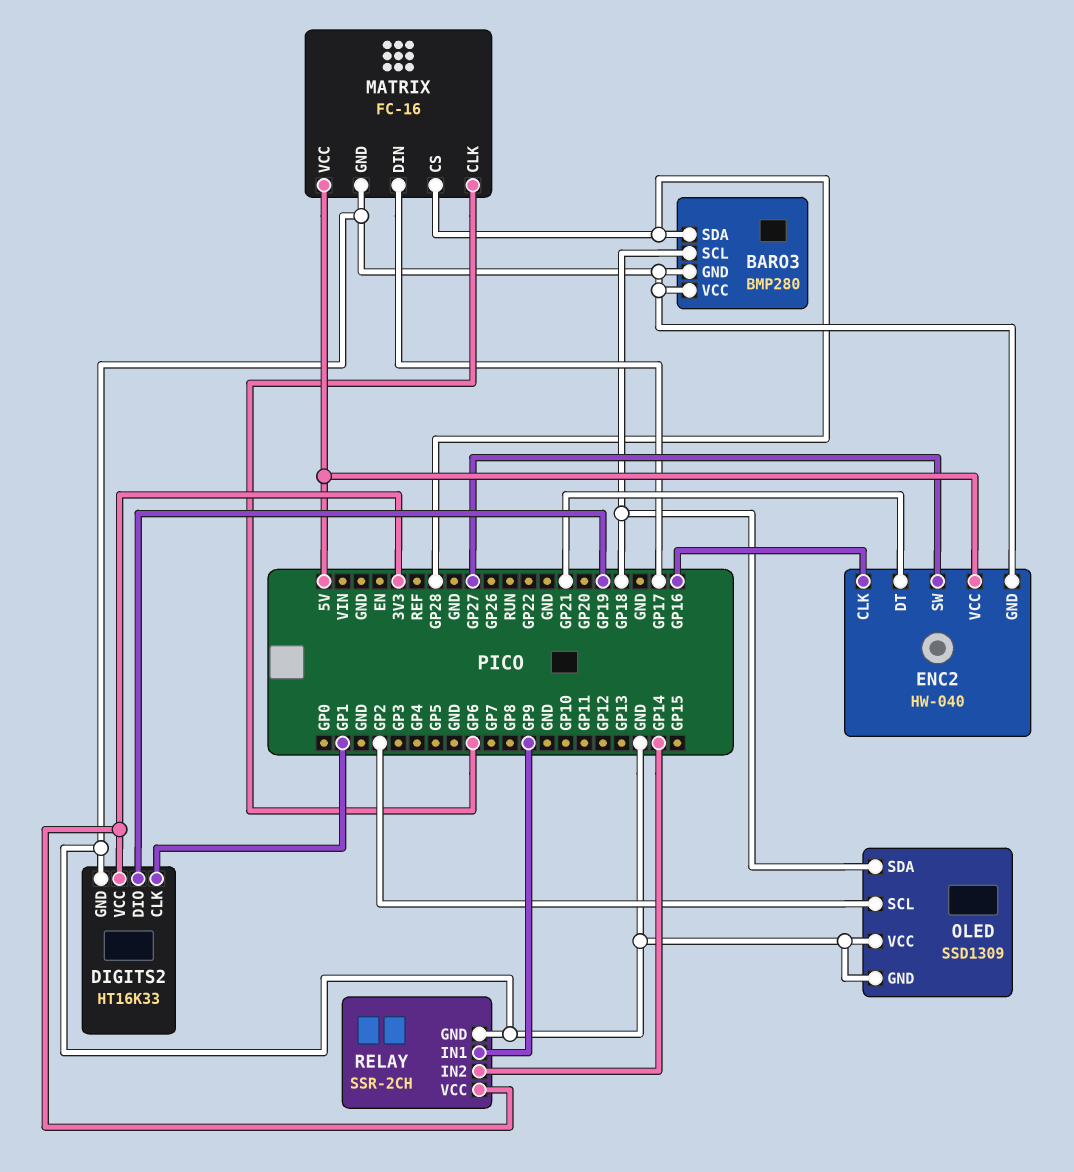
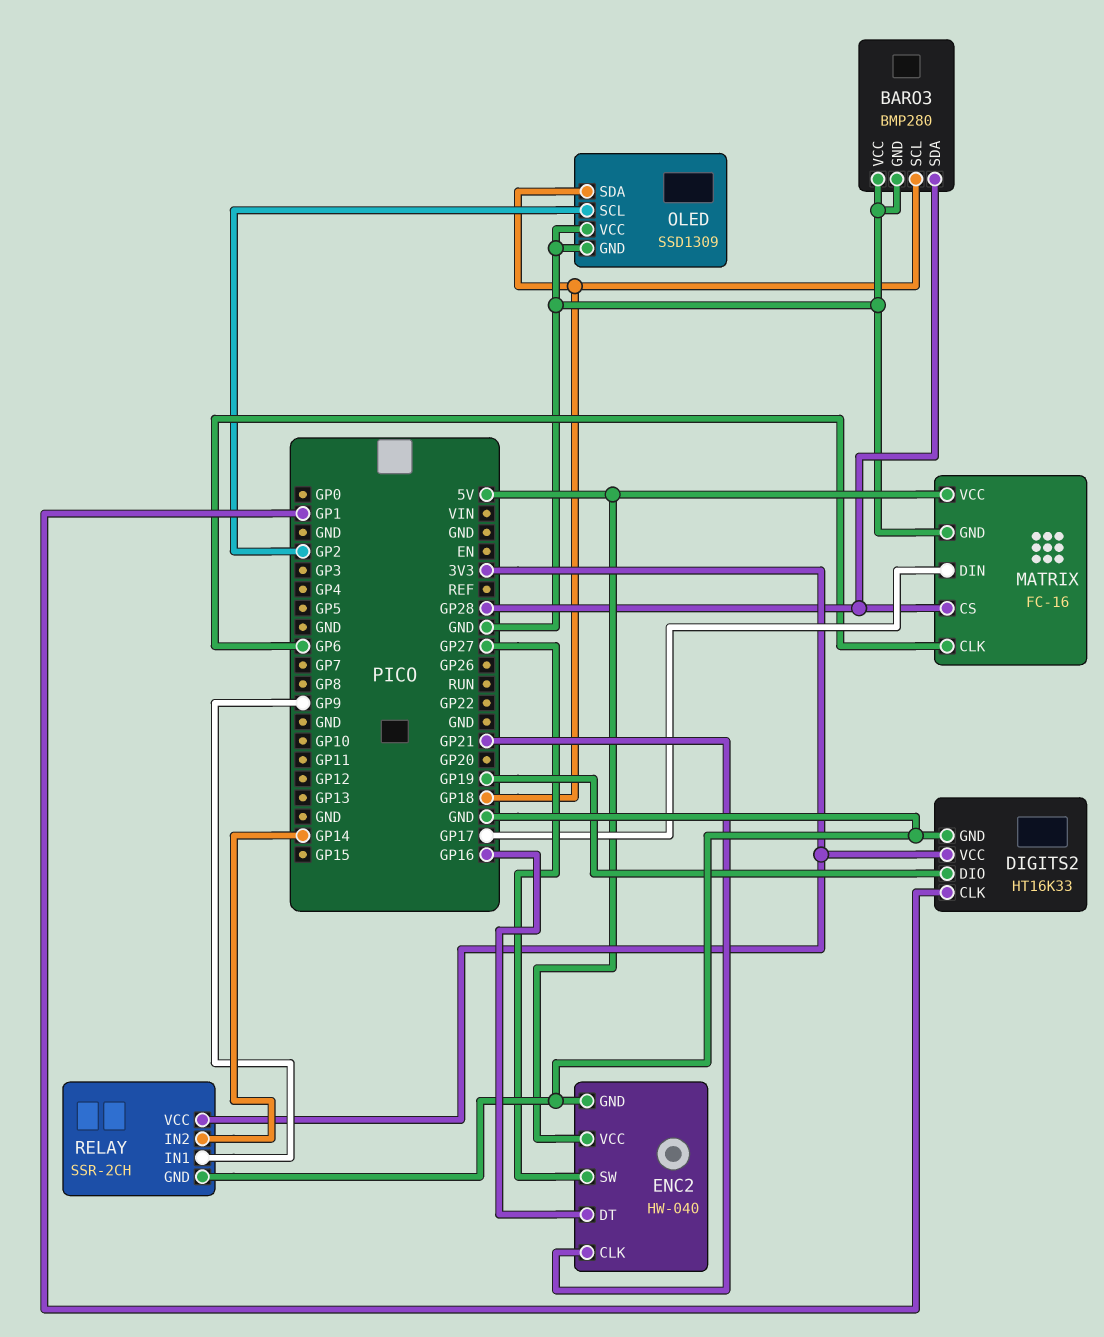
ENC2 pin CLK: GP16 -> GP21
ENC2 pin DT: GP21 -> GP16

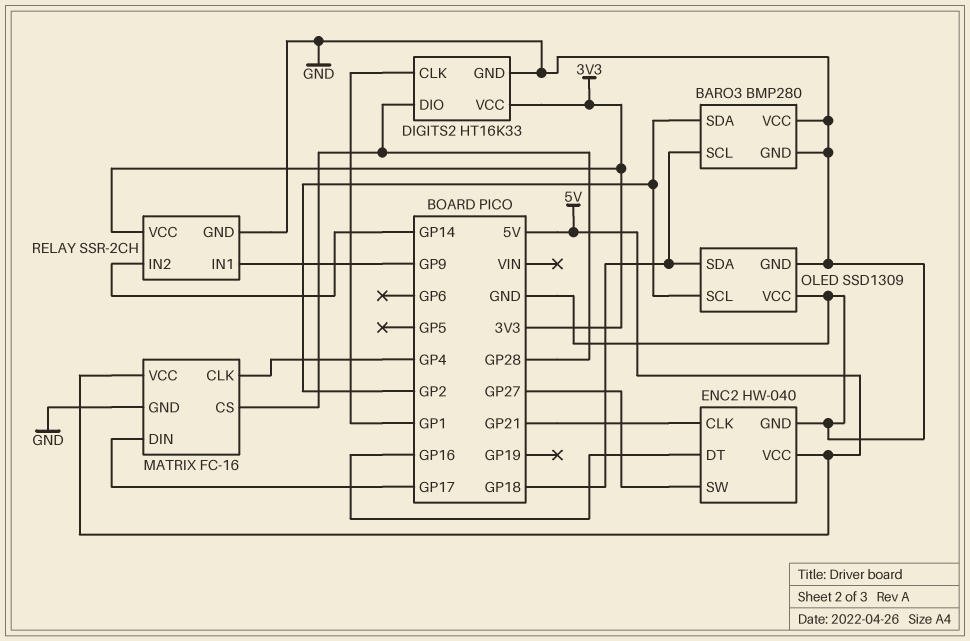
BARO3 pin SDA: GP28 -> GP2
DIGITS2 pin DIO: GP19 -> GP28
MATRIX pin CLK: GP6 -> GP4

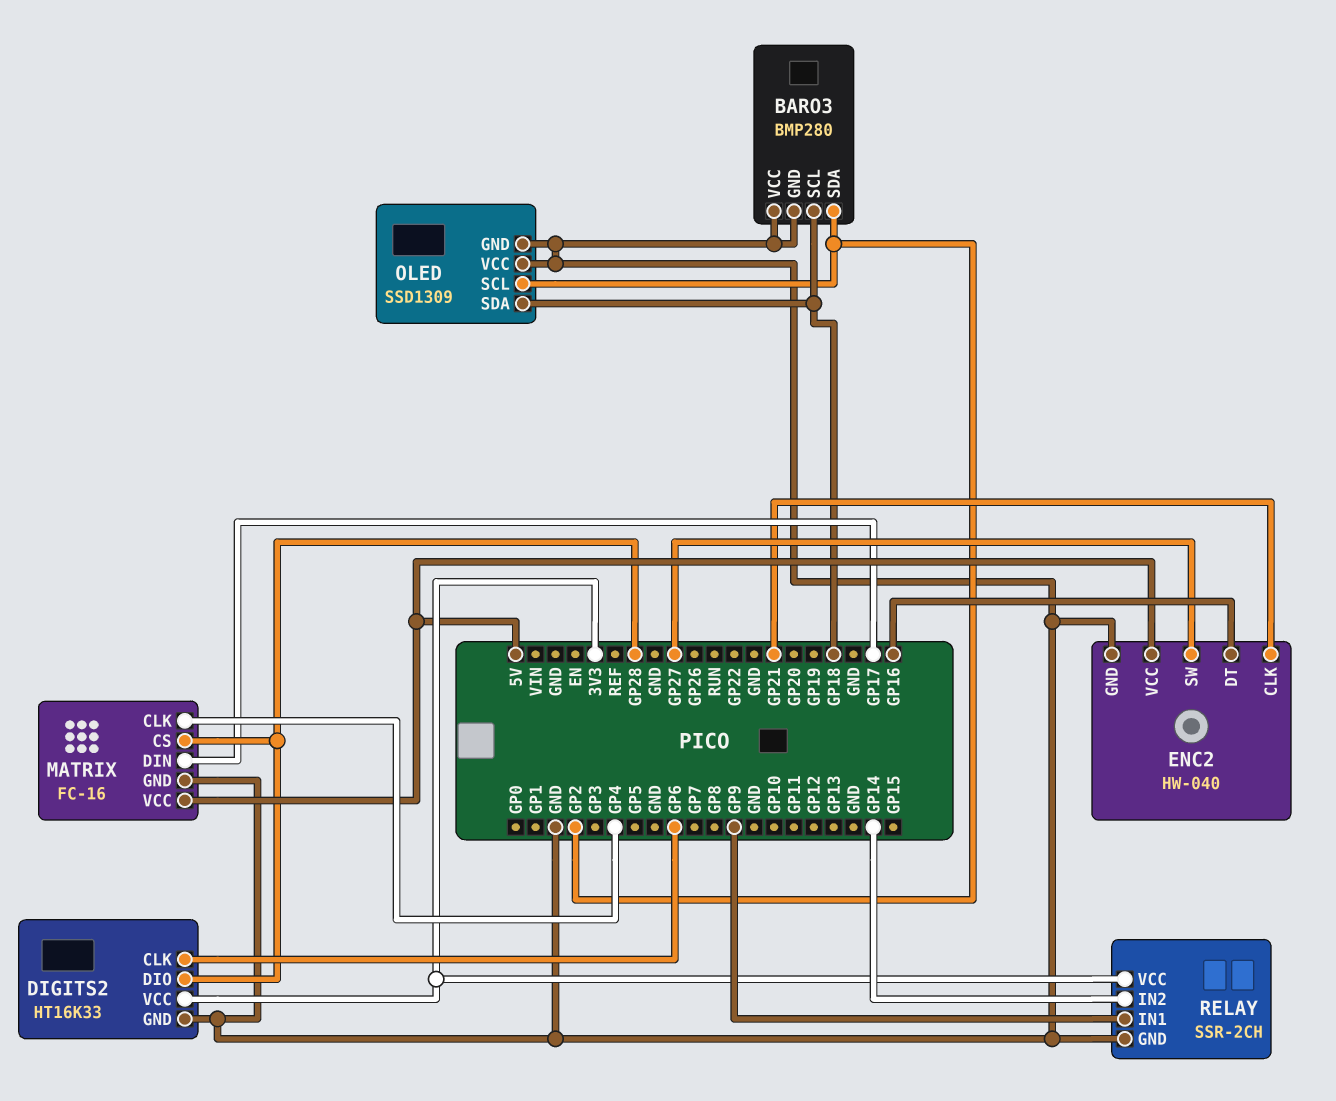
DIGITS2 pin CLK: GP1 -> GP6

